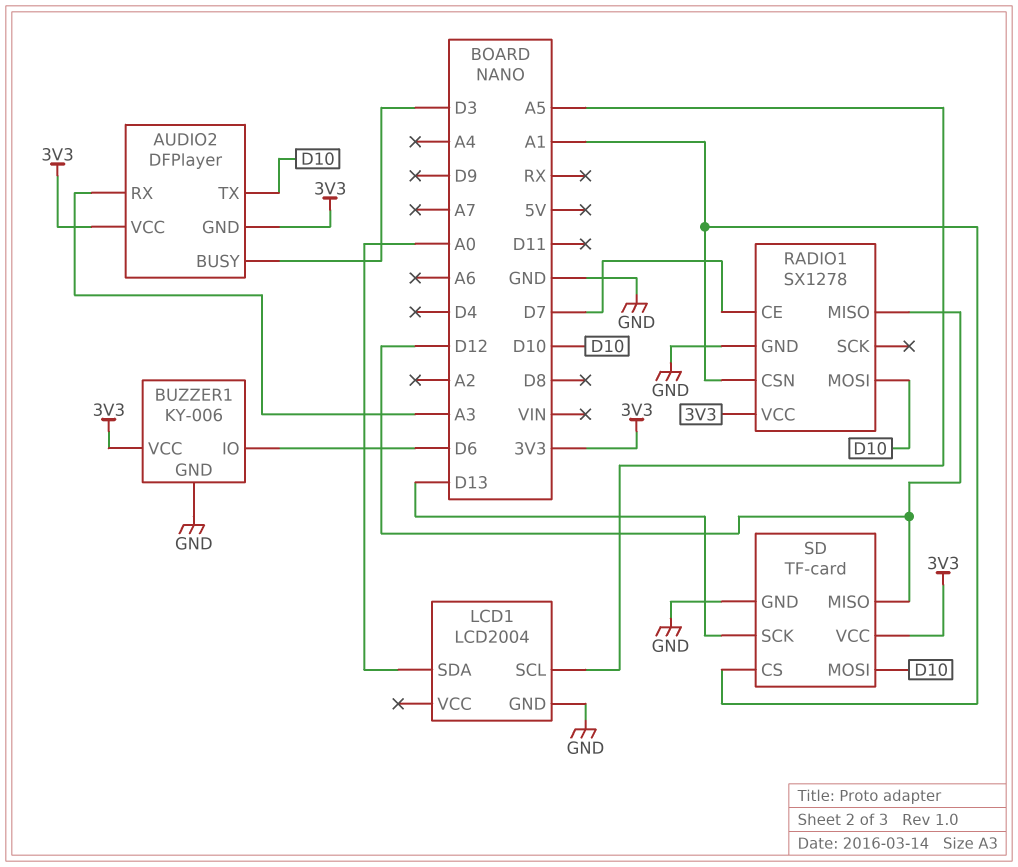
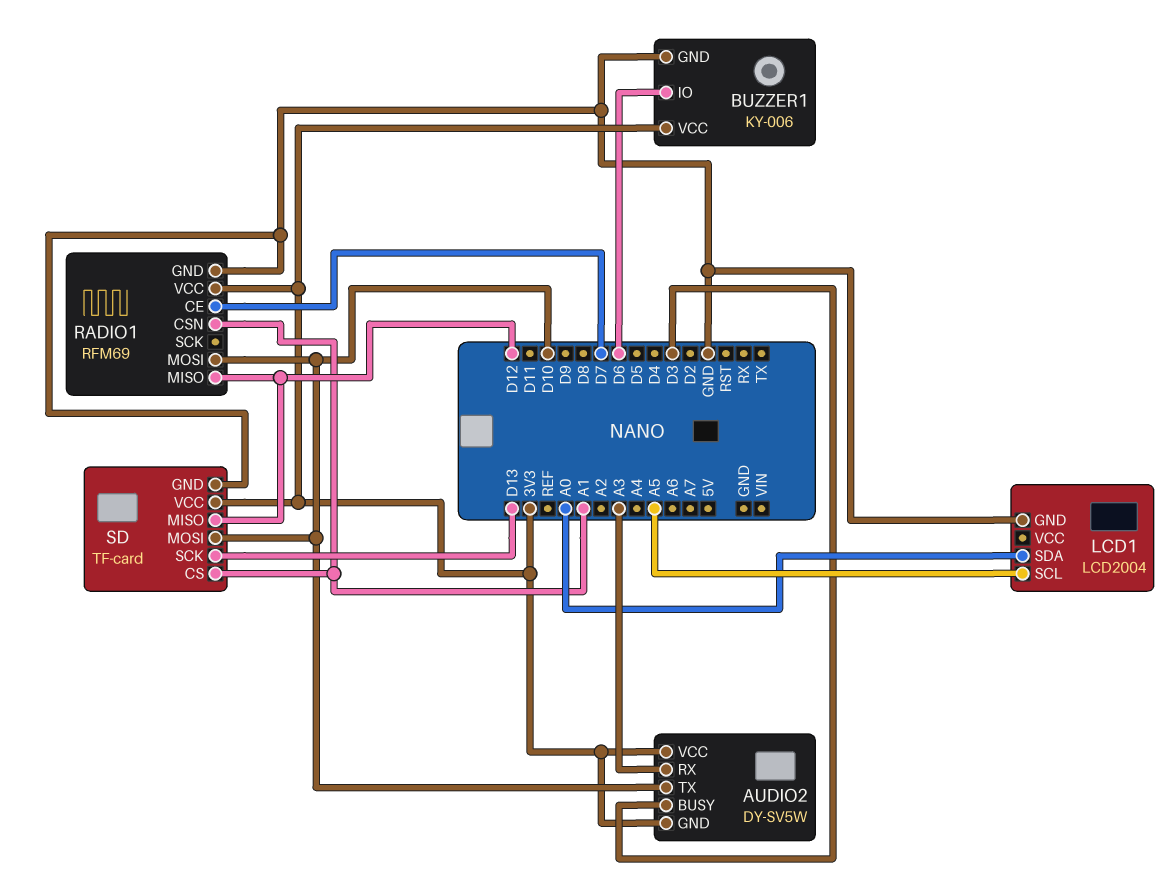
AUDIO2: DFPlayer -> DY-SV5W
RADIO1: SX1278 -> RFM69

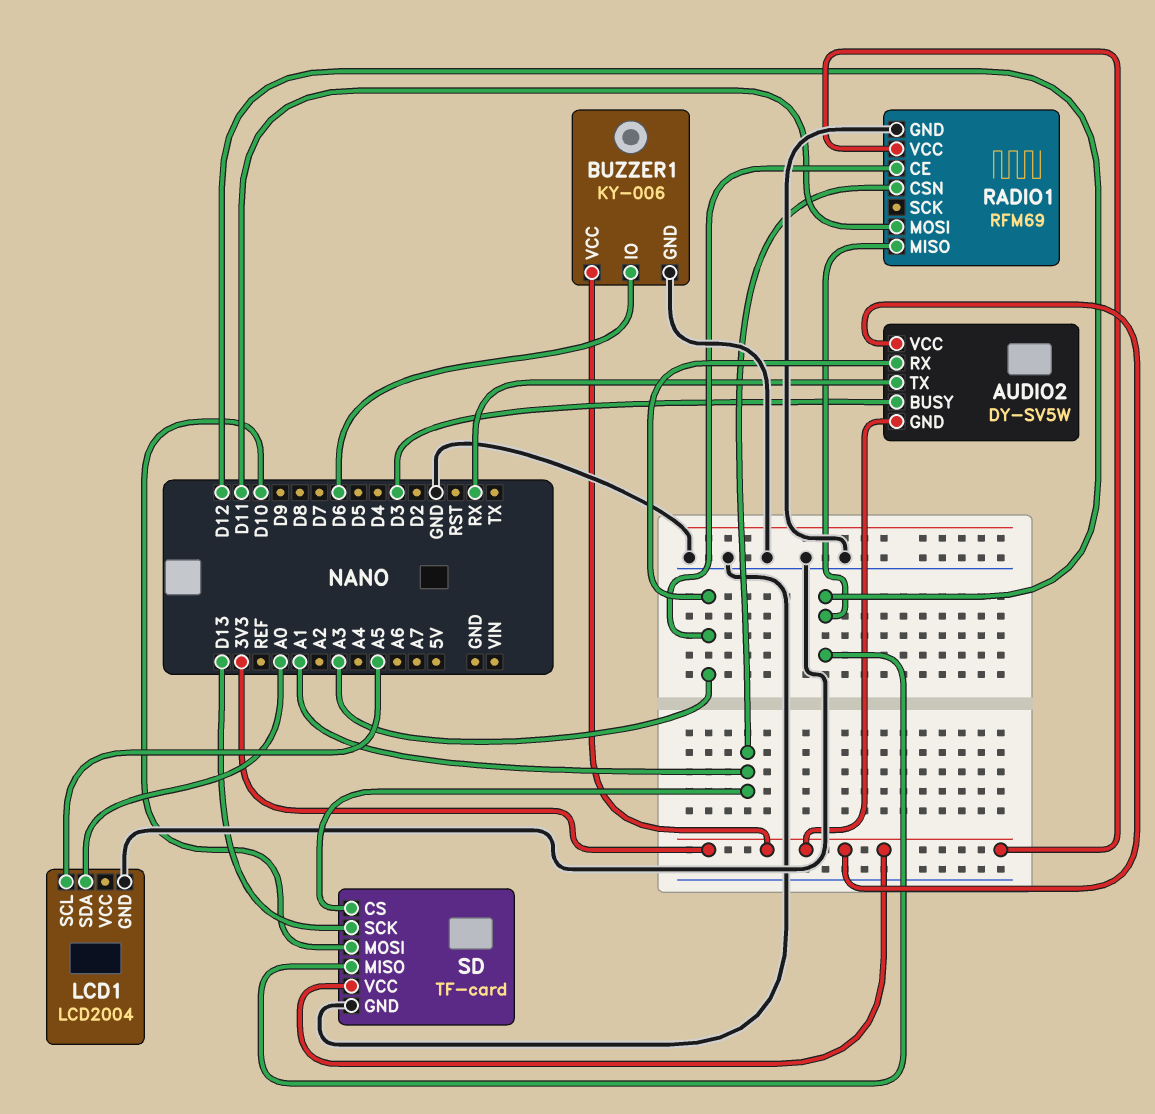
AUDIO2 pin TX: D10 -> RX
RADIO1 pin CE: D7 -> A3
RADIO1 pin MOSI: D10 -> D11

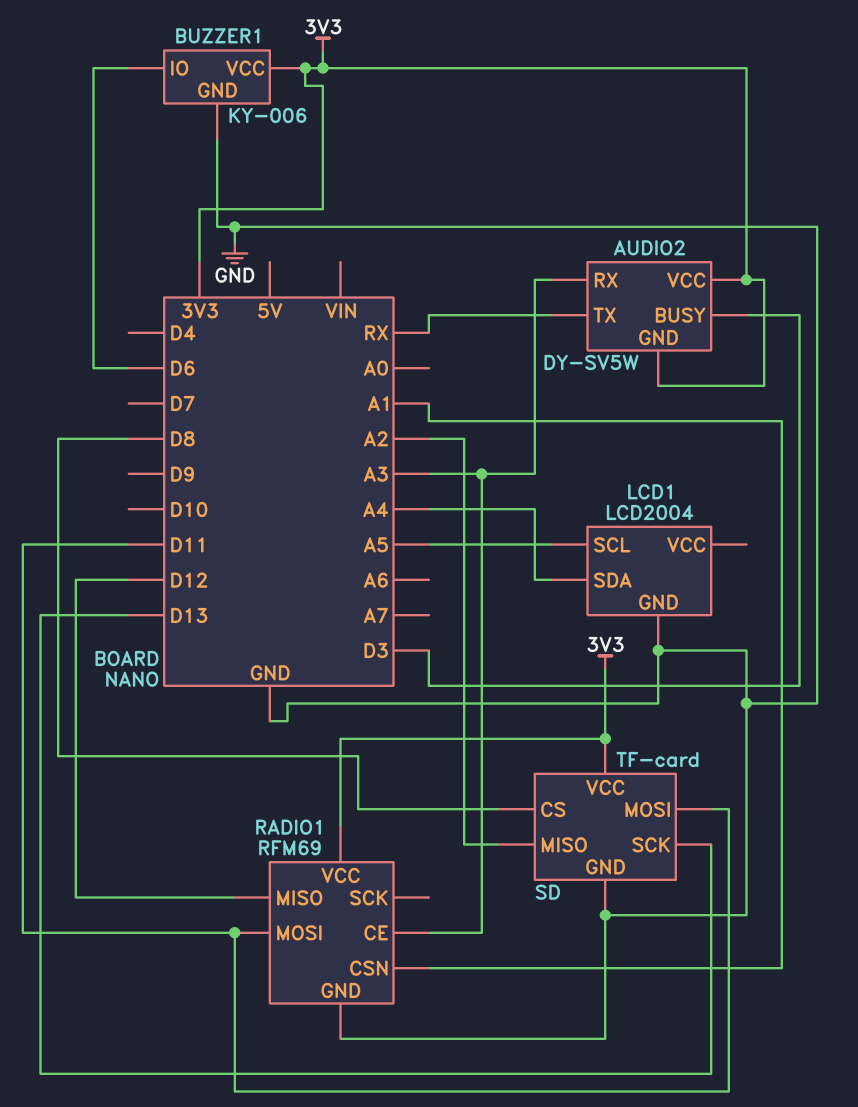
LCD1 pin SDA: A0 -> A4
SD pin CS: A1 -> D8
SD pin MISO: D12 -> A2
SD pin MOSI: D10 -> D11

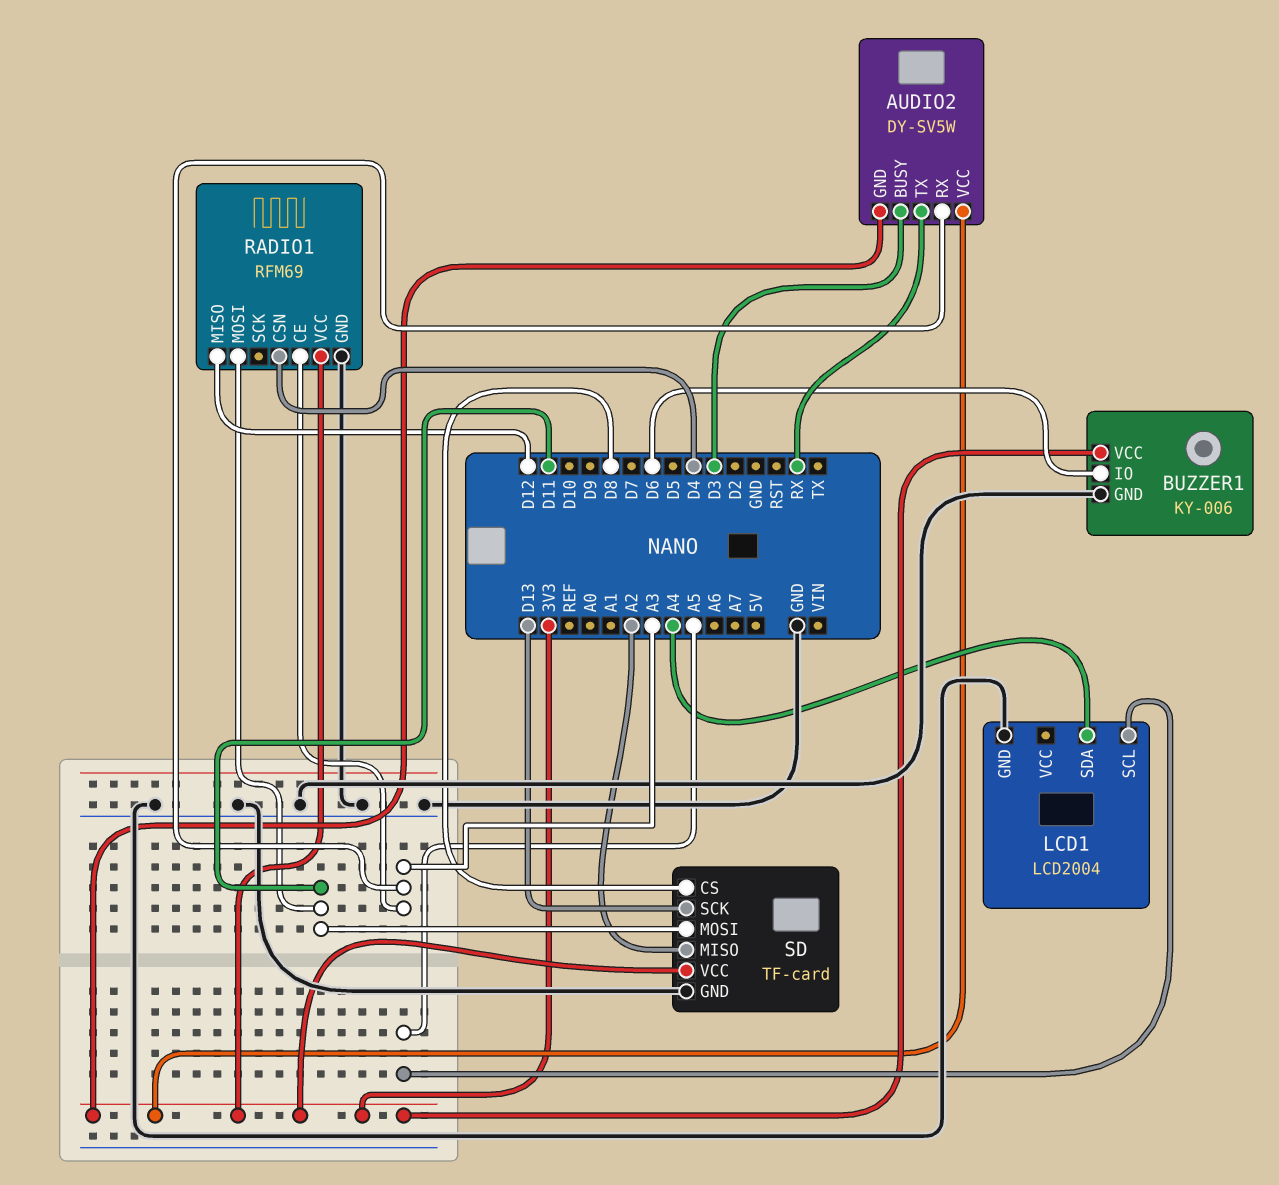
RADIO1 pin CSN: A1 -> D4

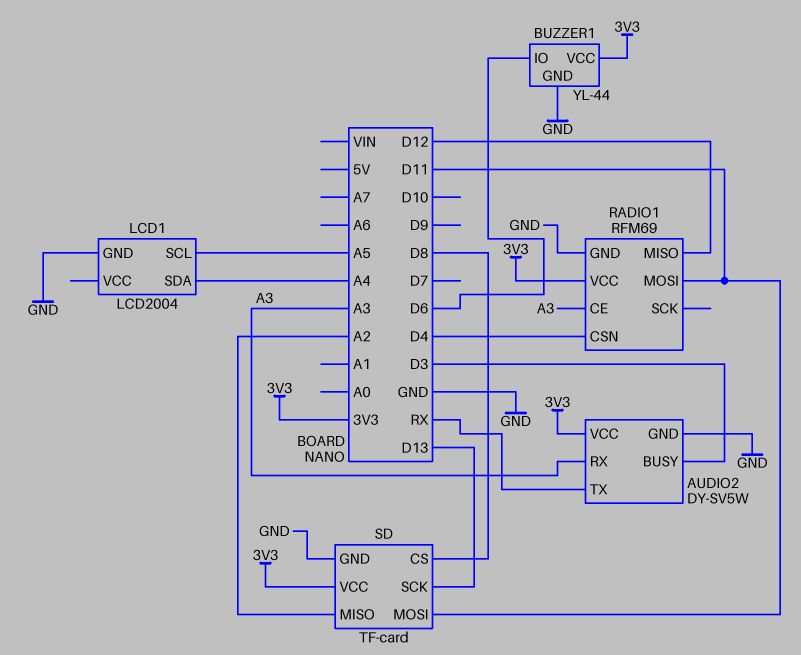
AUDIO2 pin GND: 3V3 -> GND
BUZZER1: KY-006 -> YL-44

